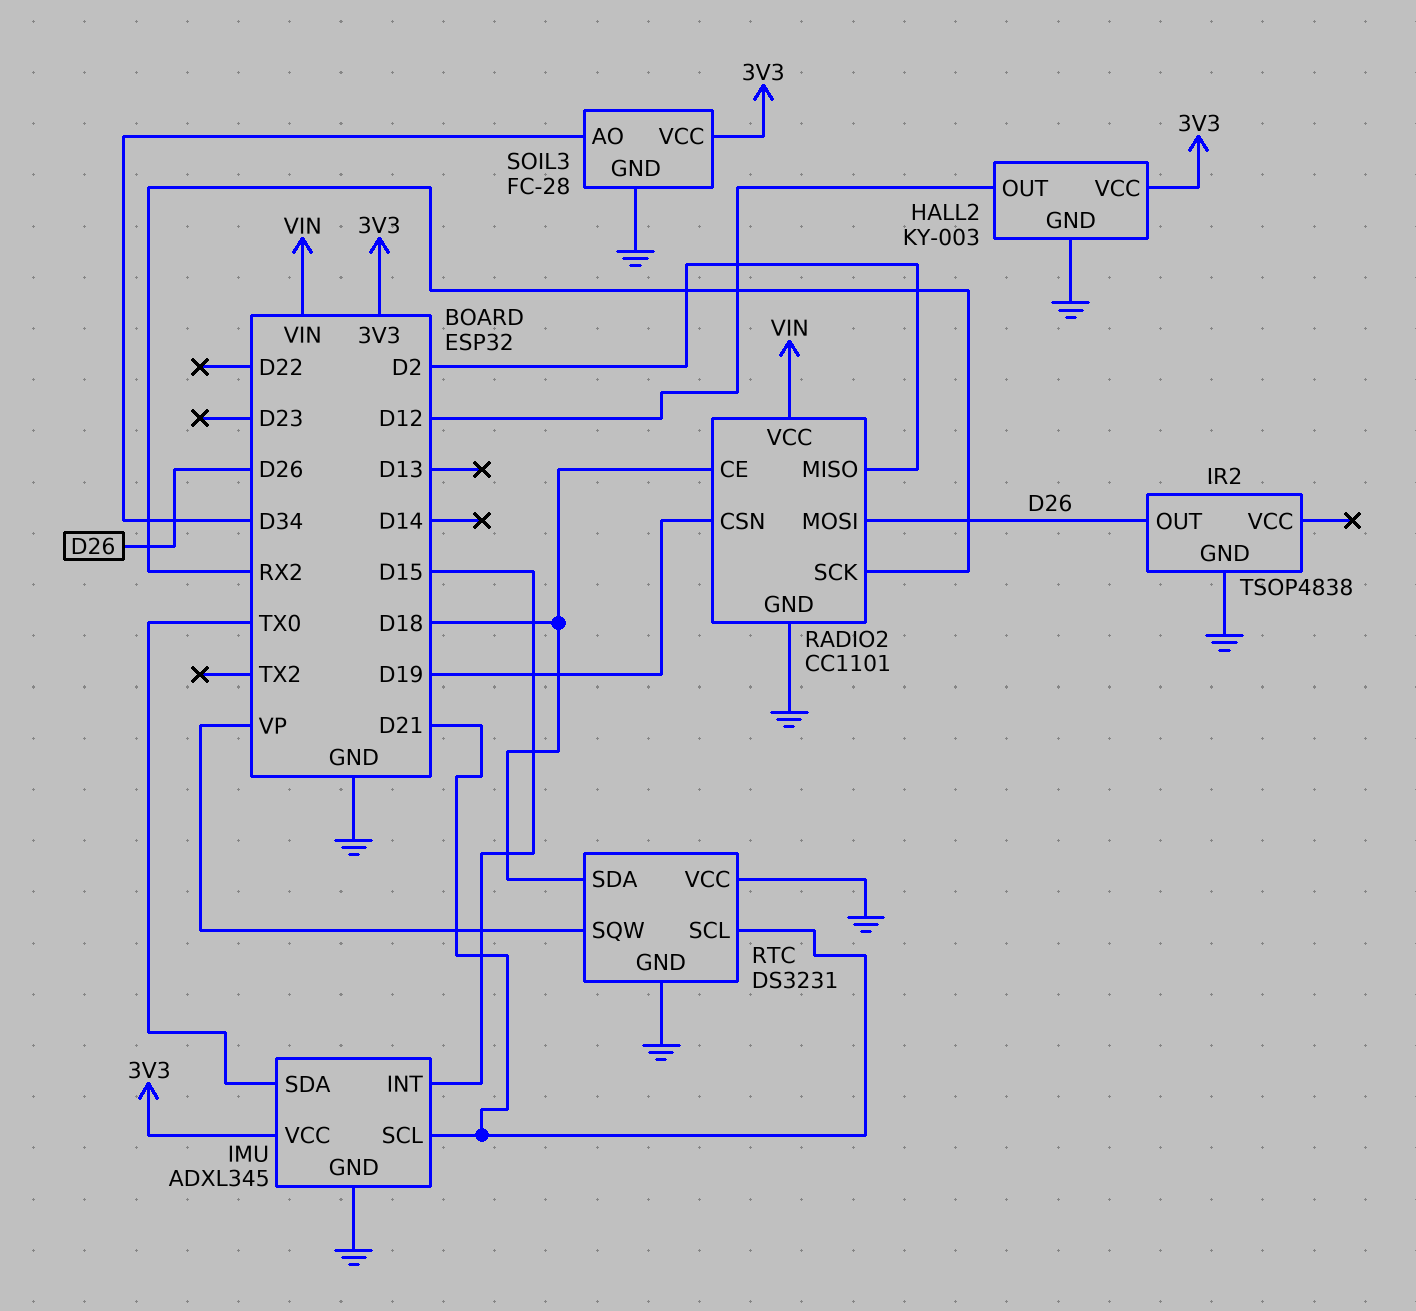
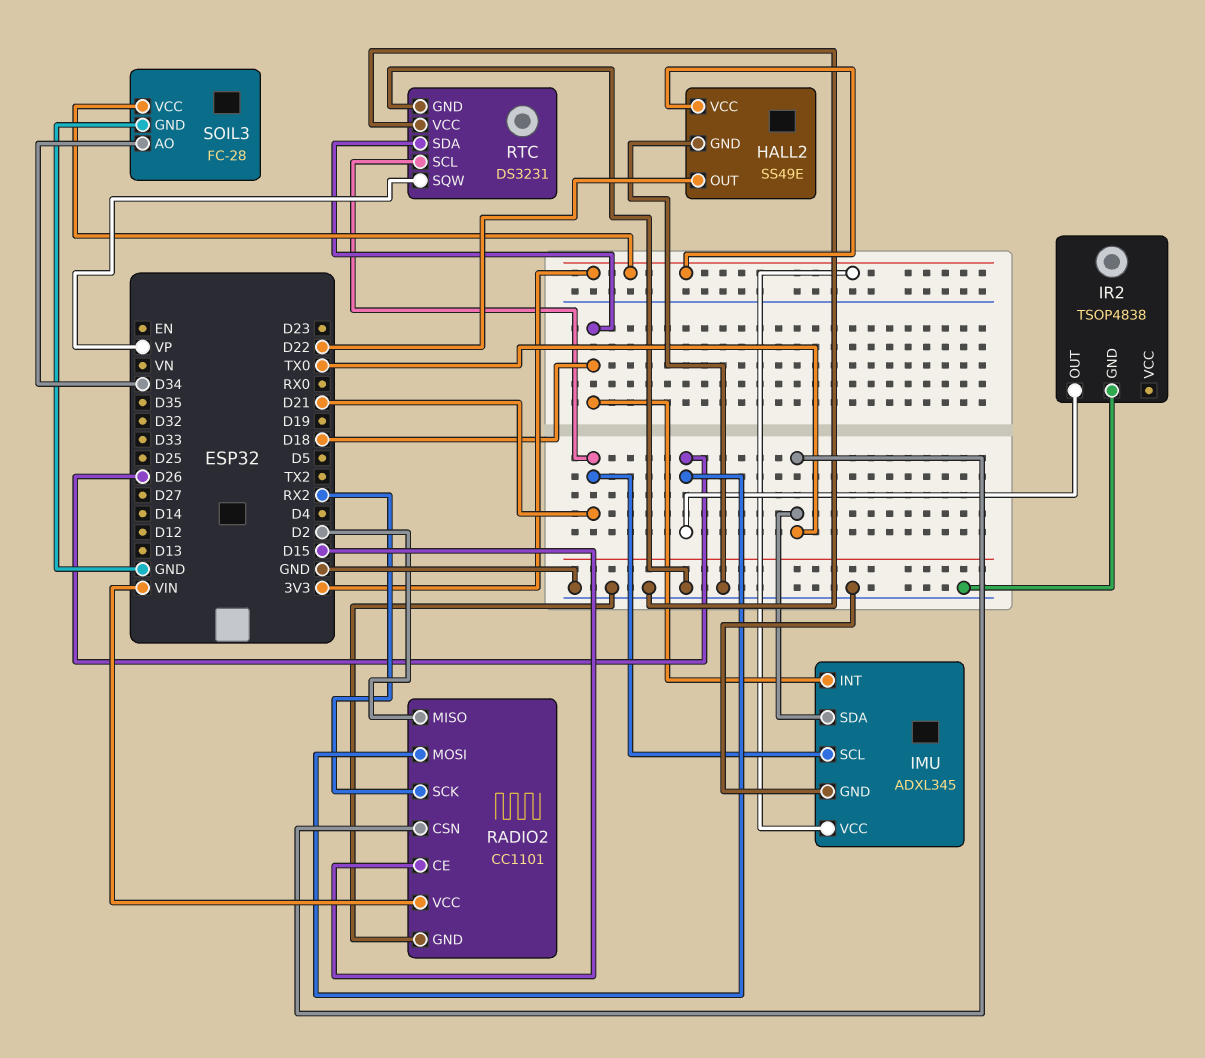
HALL2: KY-003 -> SS49E
HALL2 pin OUT: D12 -> D22
IMU pin INT: D15 -> D18
RADIO2 pin CE: D18 -> D15
RADIO2 pin CSN: D19 -> TX0

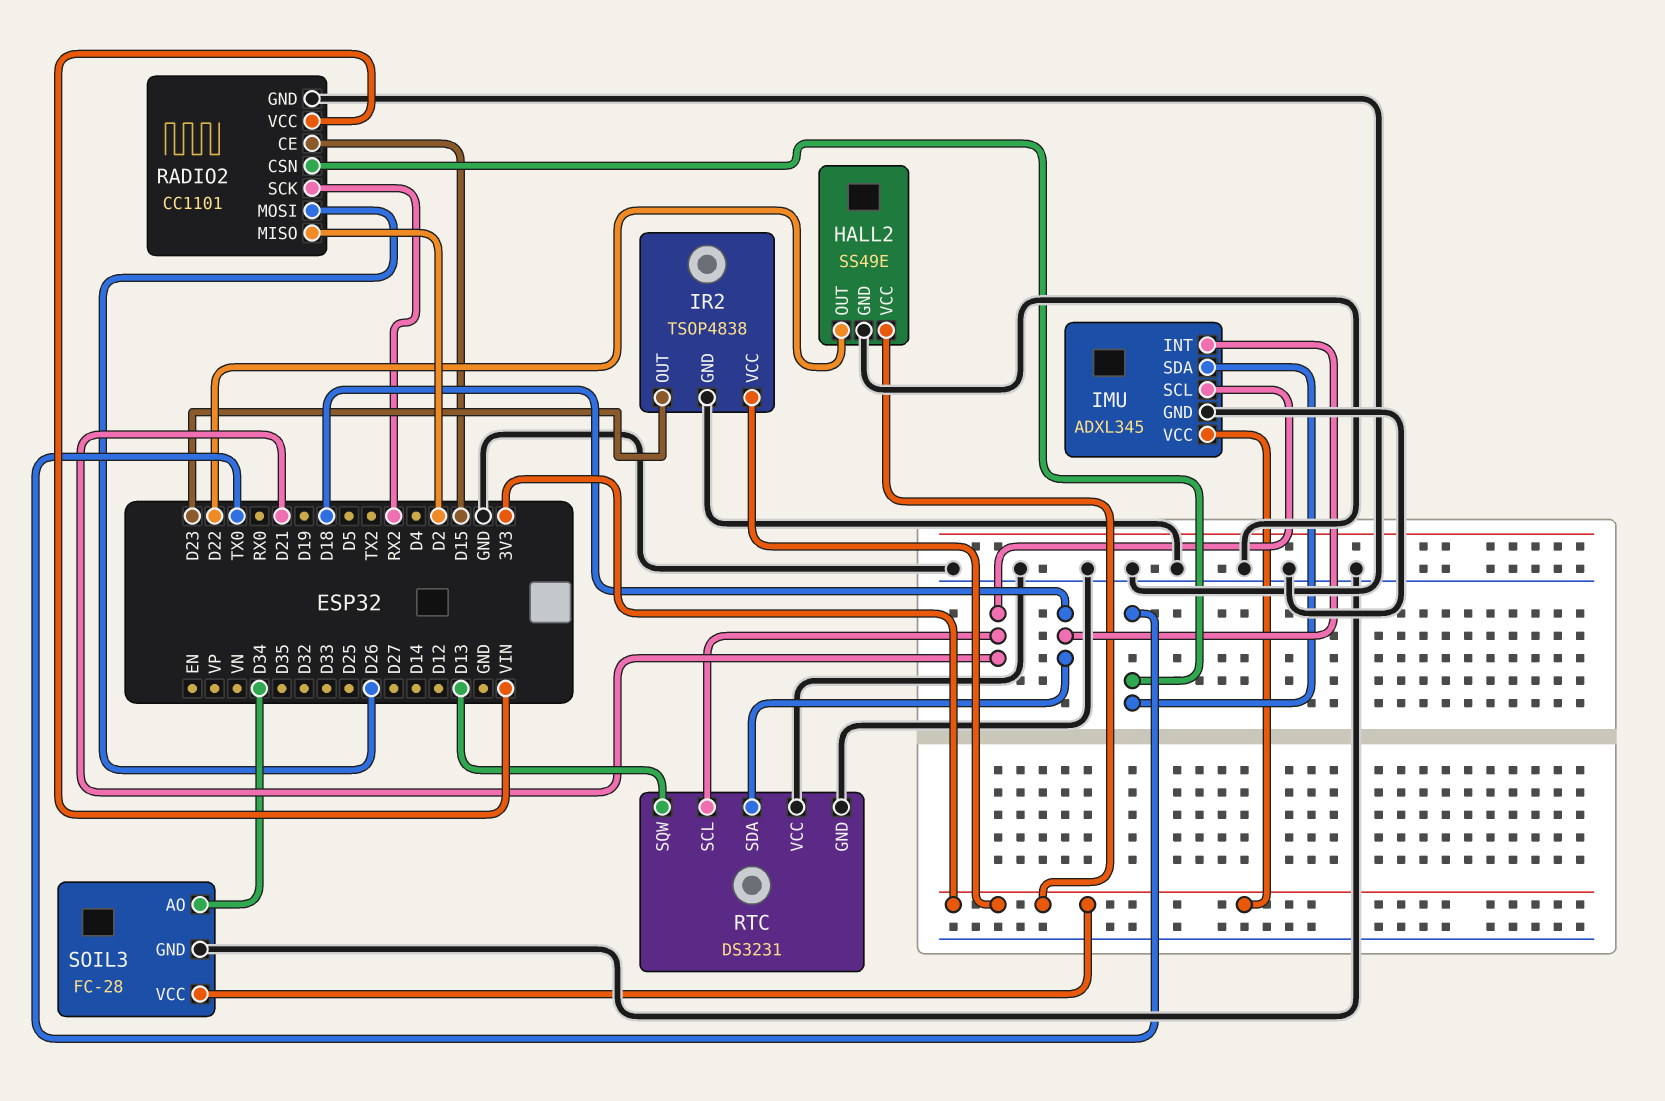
IR2 pin OUT: D26 -> D23
IR2 pin VCC: none -> 3V3
RTC pin SQW: VP -> D13

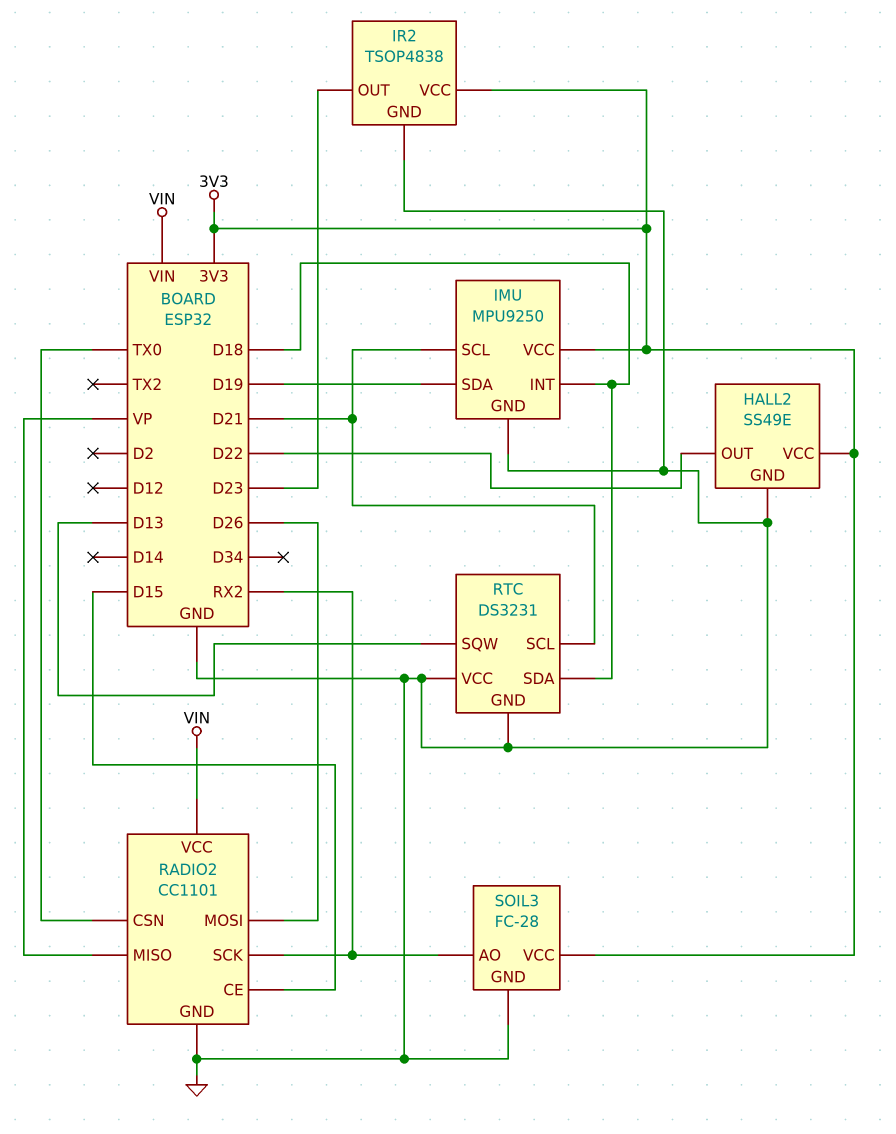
IMU: ADXL345 -> MPU9250
IMU pin SDA: TX0 -> D19
RADIO2 pin MISO: D2 -> VP
SOIL3 pin AO: D34 -> RX2

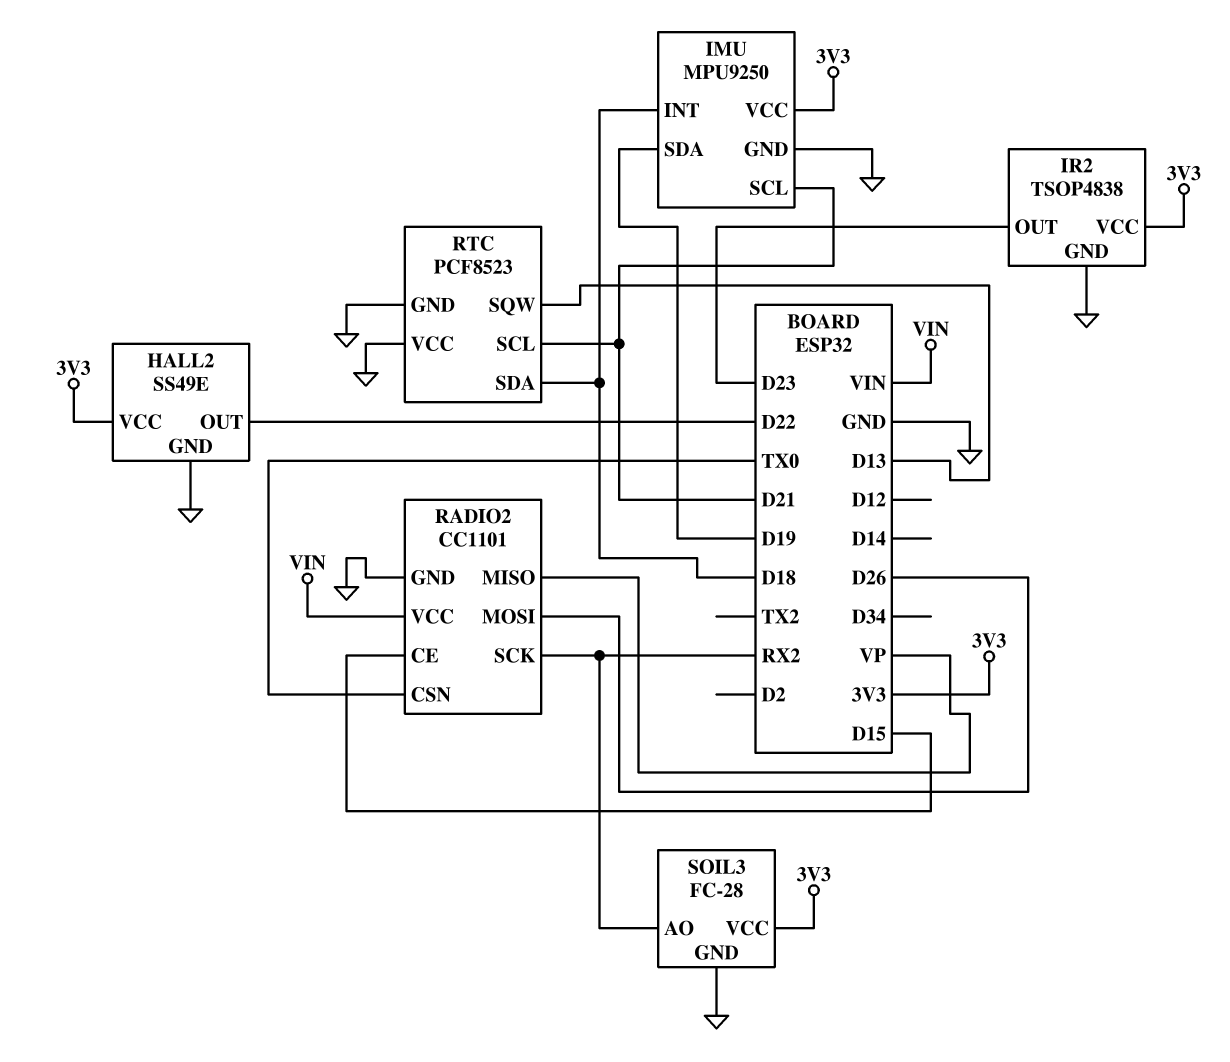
RTC: DS3231 -> PCF8523

